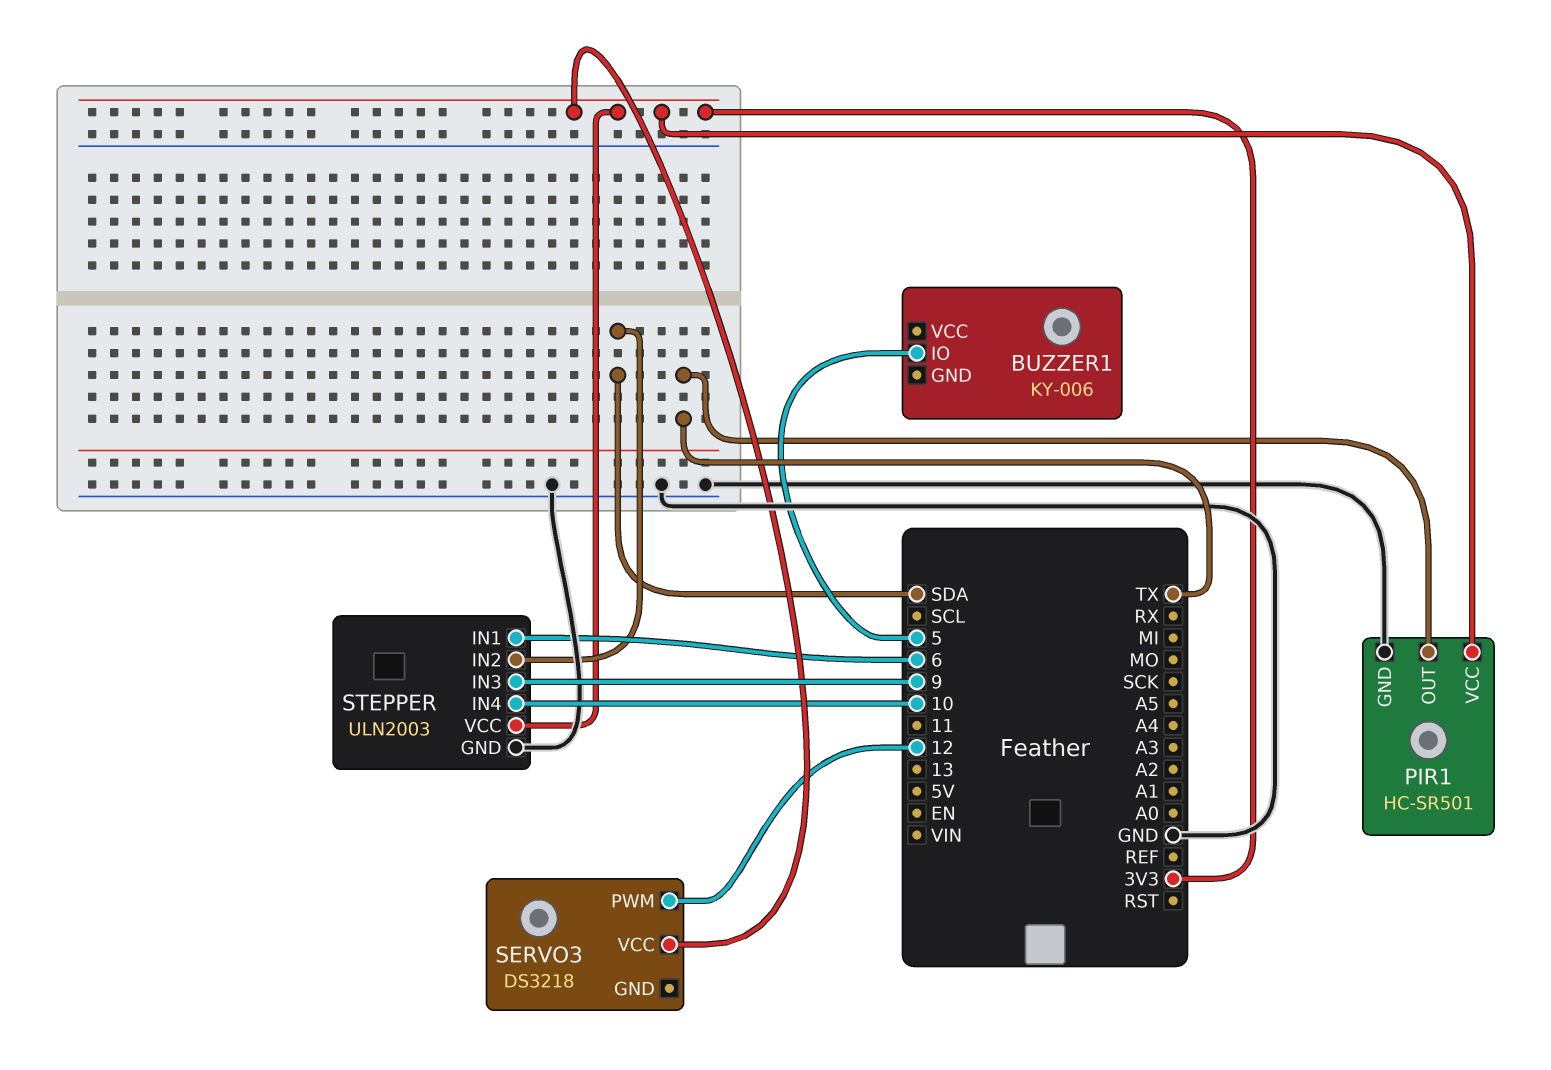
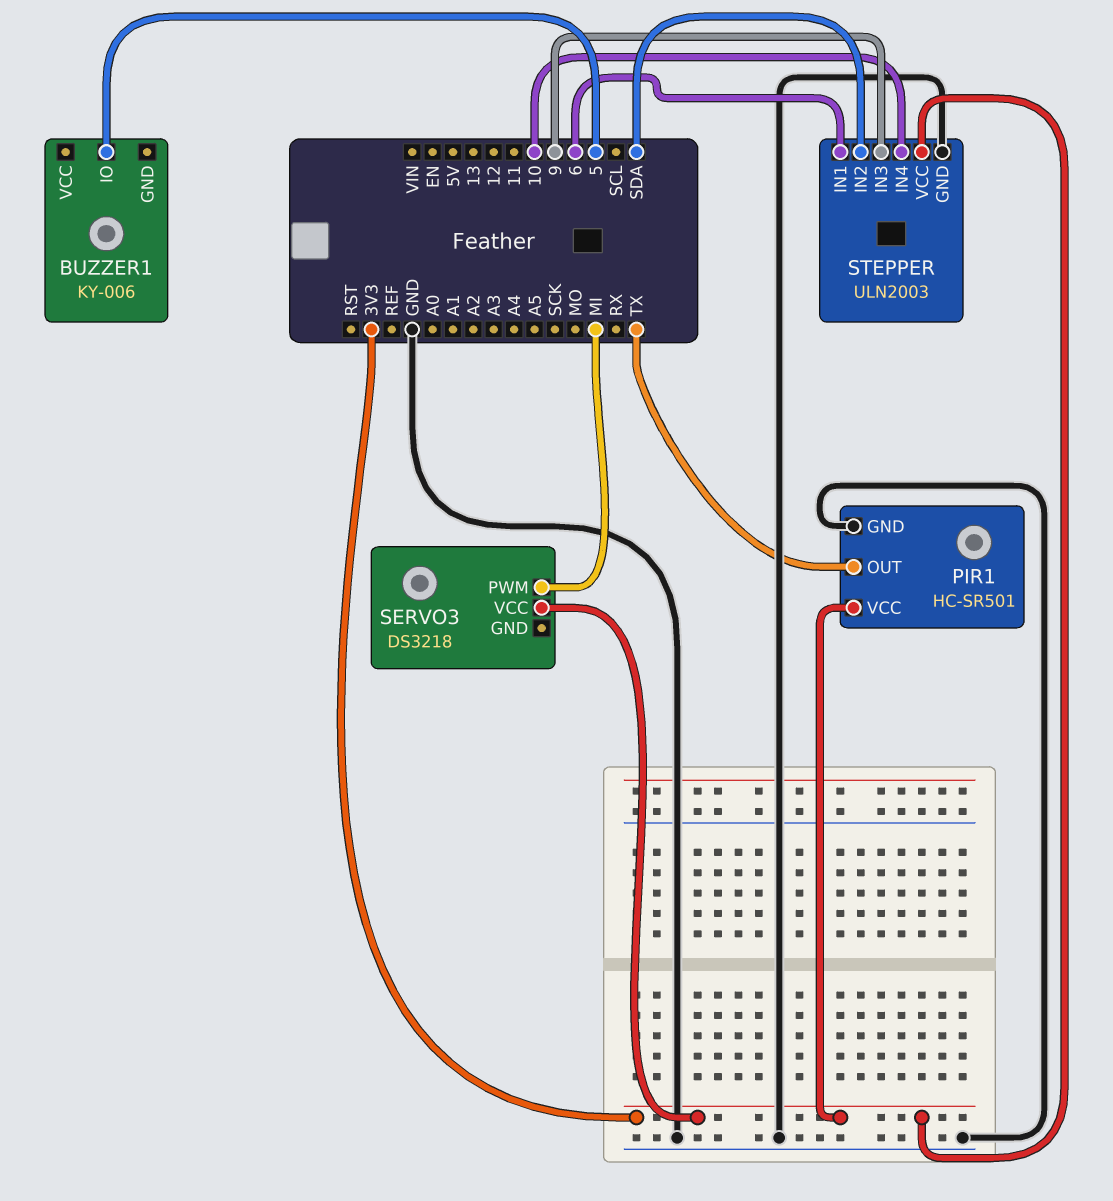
SERVO3 pin PWM: 12 -> MI

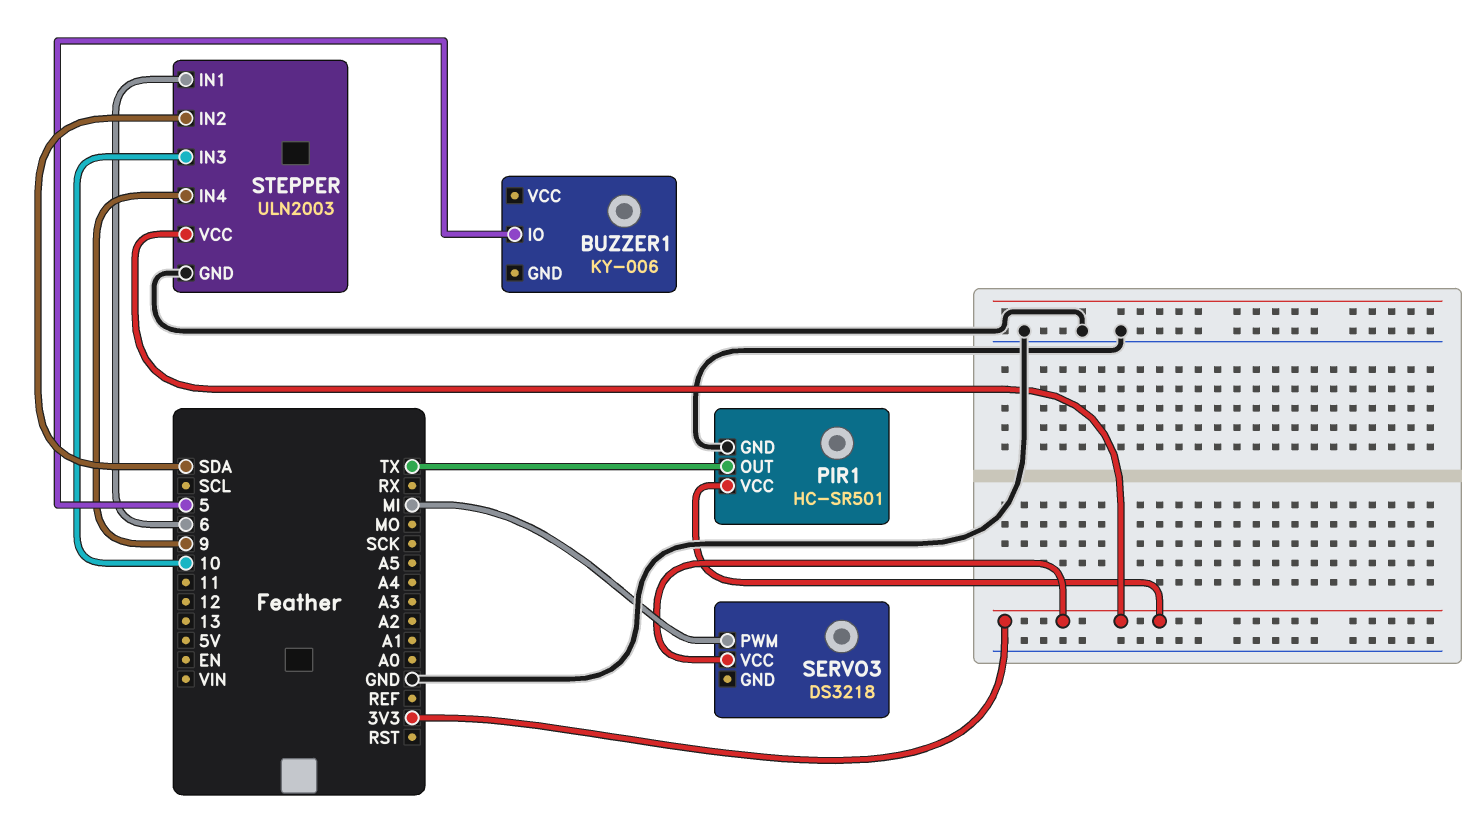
STEPPER pin IN3: 9 -> 10
STEPPER pin IN4: 10 -> 9

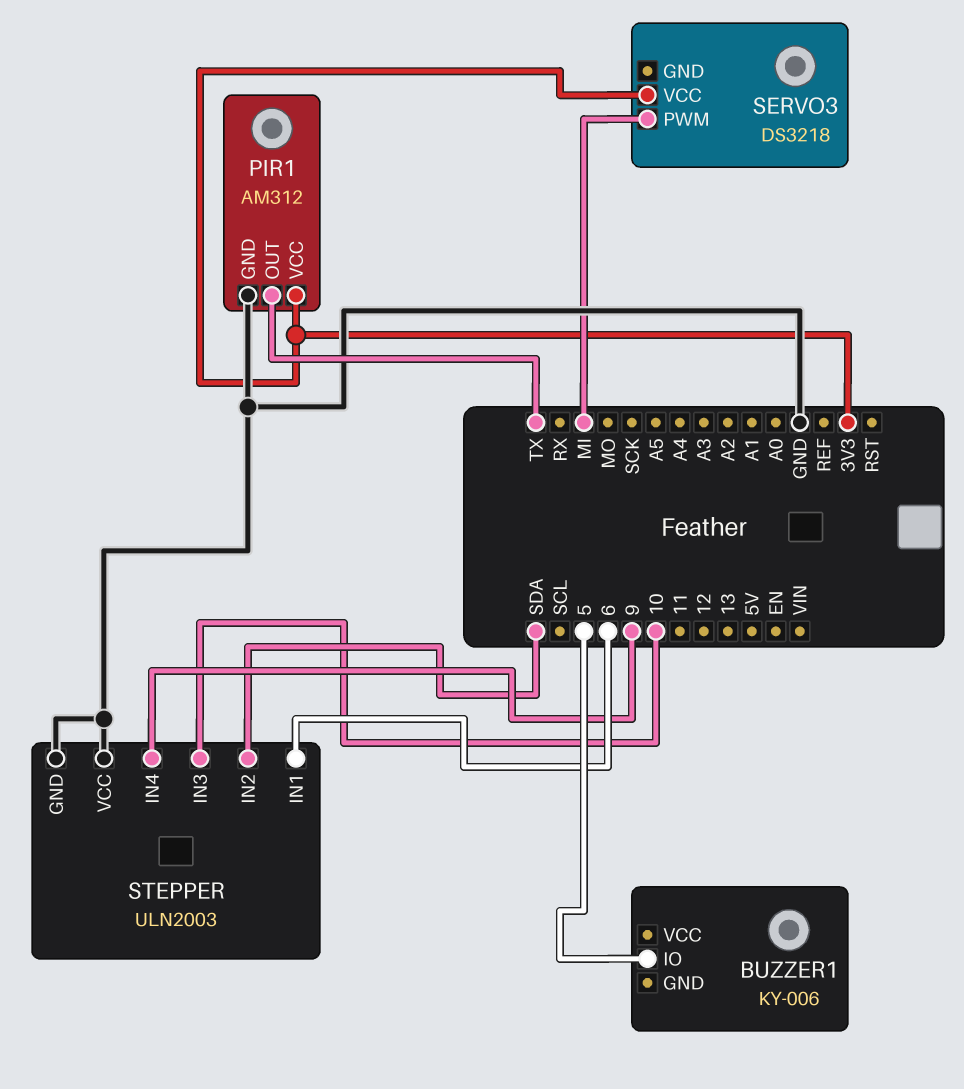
PIR1: HC-SR501 -> AM312
STEPPER pin VCC: 3V3 -> GND

